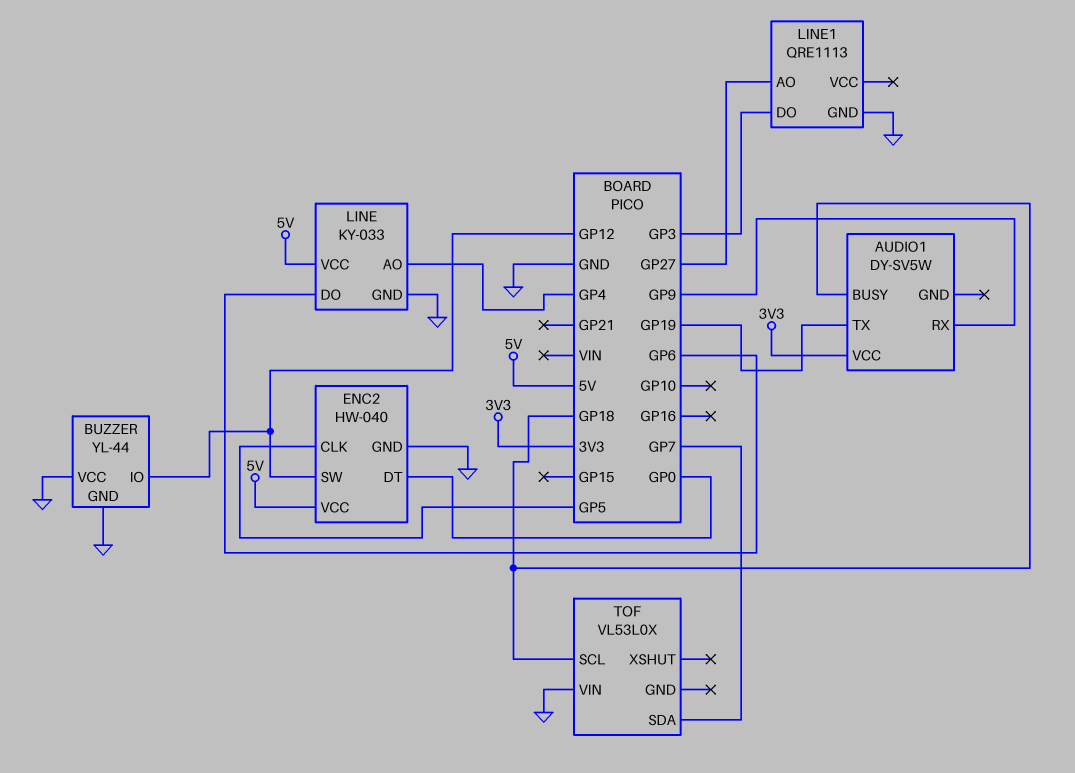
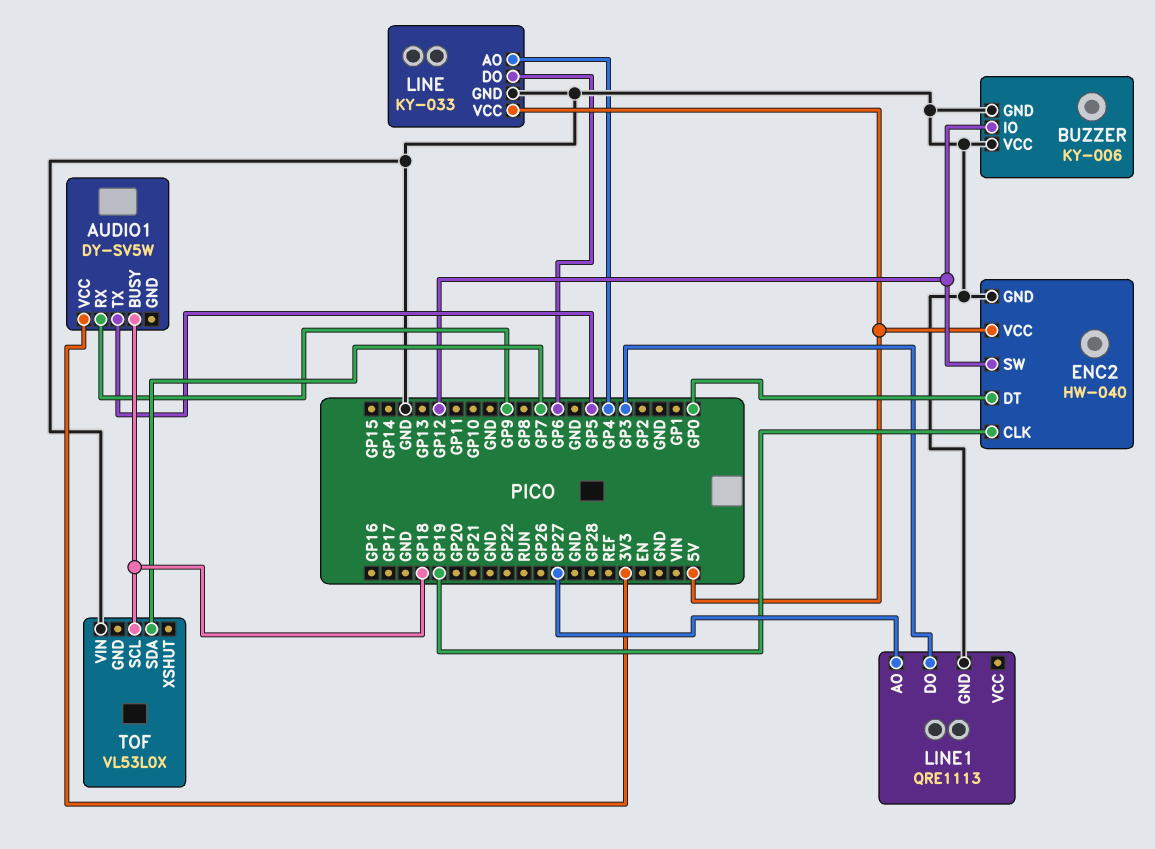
AUDIO1 pin TX: GP19 -> GP5
BUZZER: YL-44 -> KY-006
ENC2 pin CLK: GP5 -> GP19

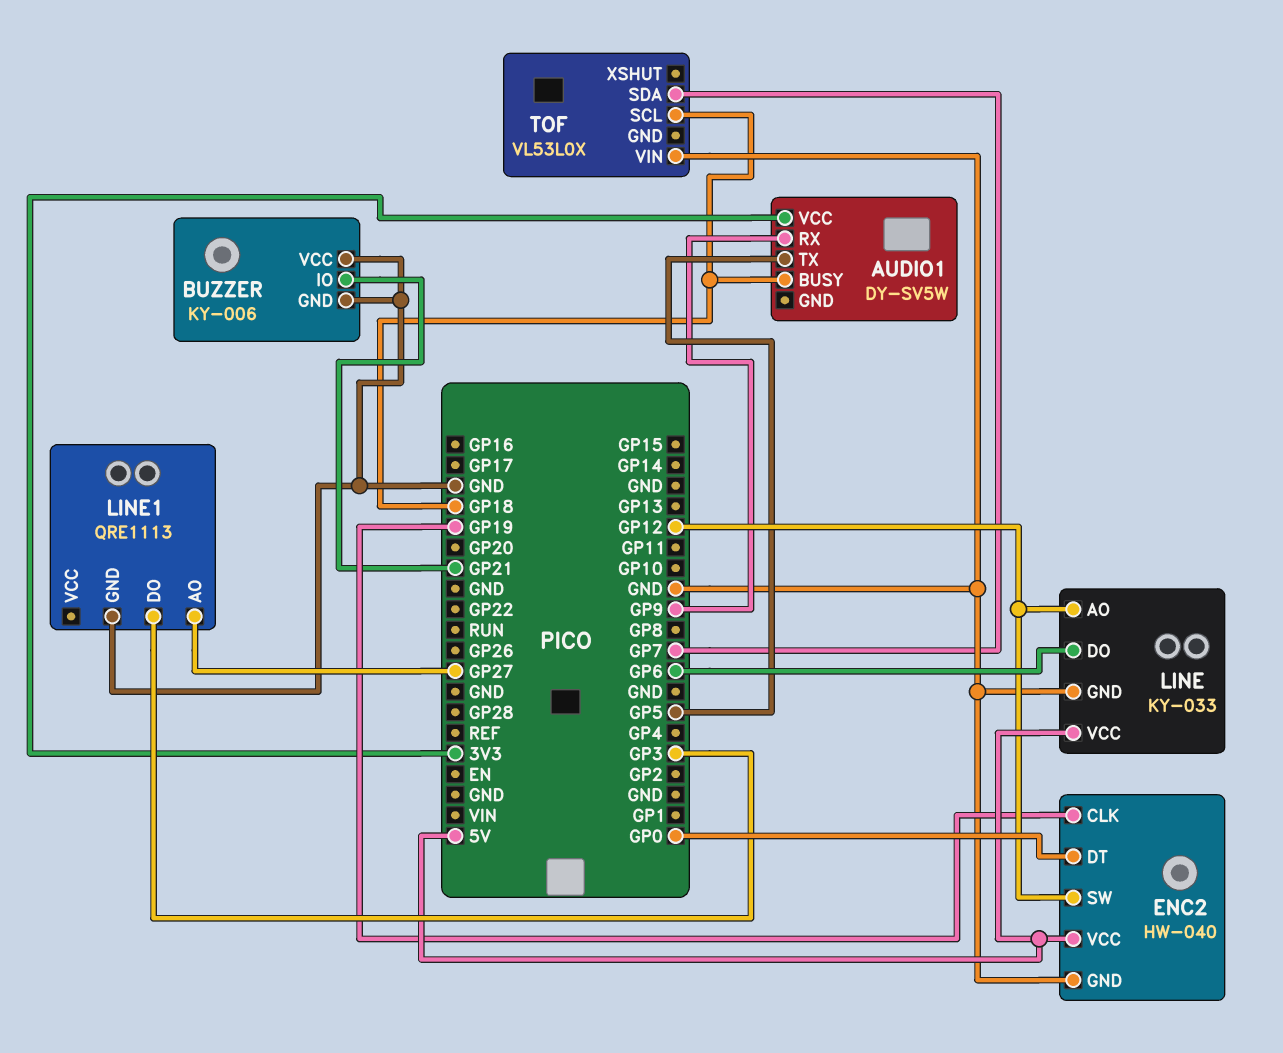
BUZZER pin IO: GP12 -> GP21
LINE pin AO: GP4 -> GP12

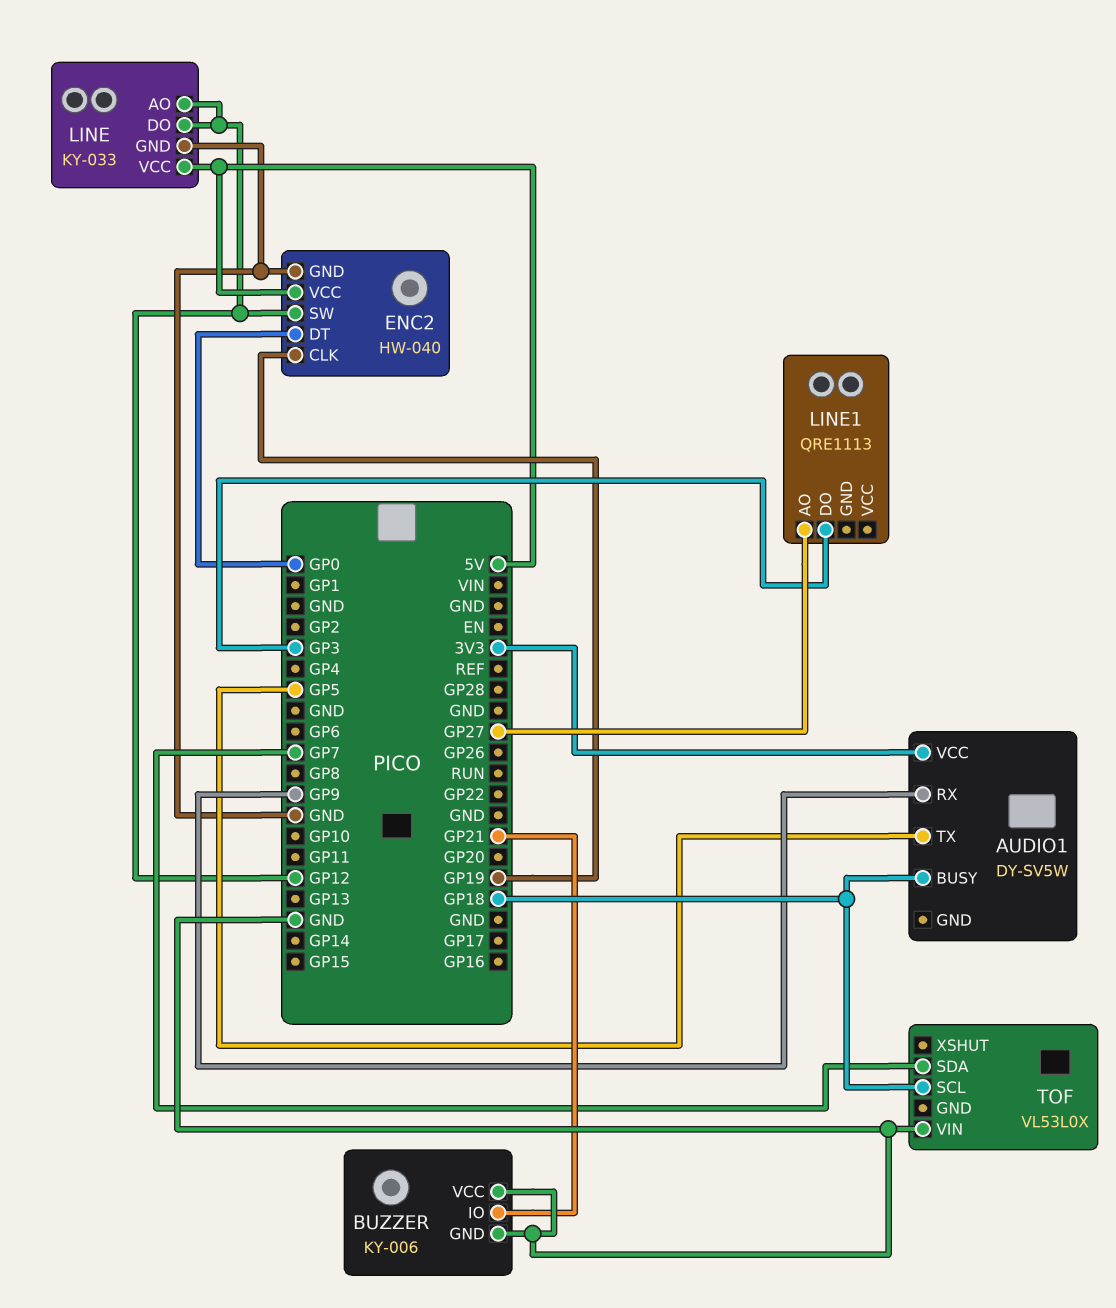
LINE pin DO: GP6 -> GP12
LINE1 pin GND: GND -> none

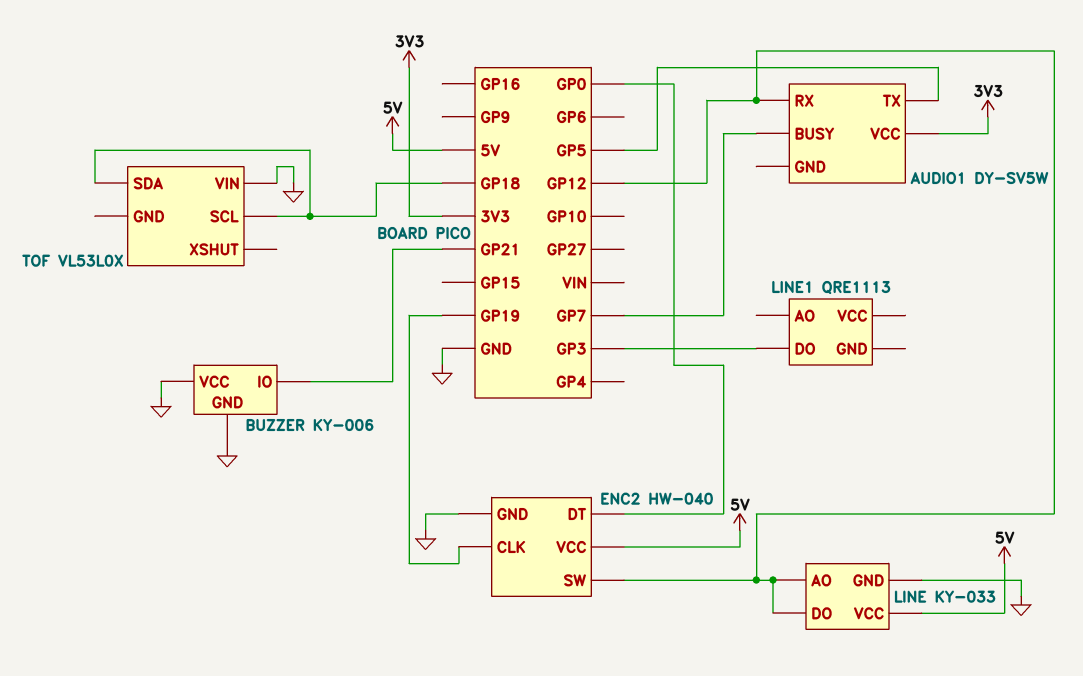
AUDIO1 pin BUSY: GP18 -> GP7
AUDIO1 pin RX: GP9 -> GP12
LINE1 pin AO: GP27 -> none
TOF pin SDA: GP7 -> GP18

